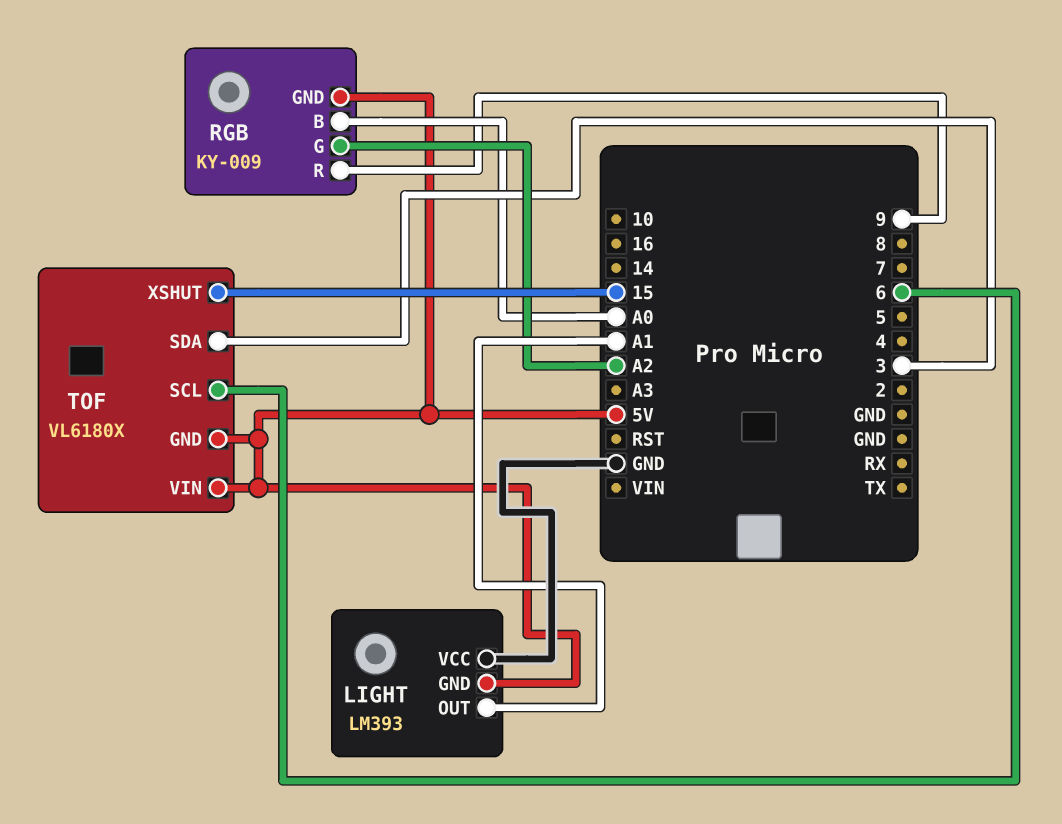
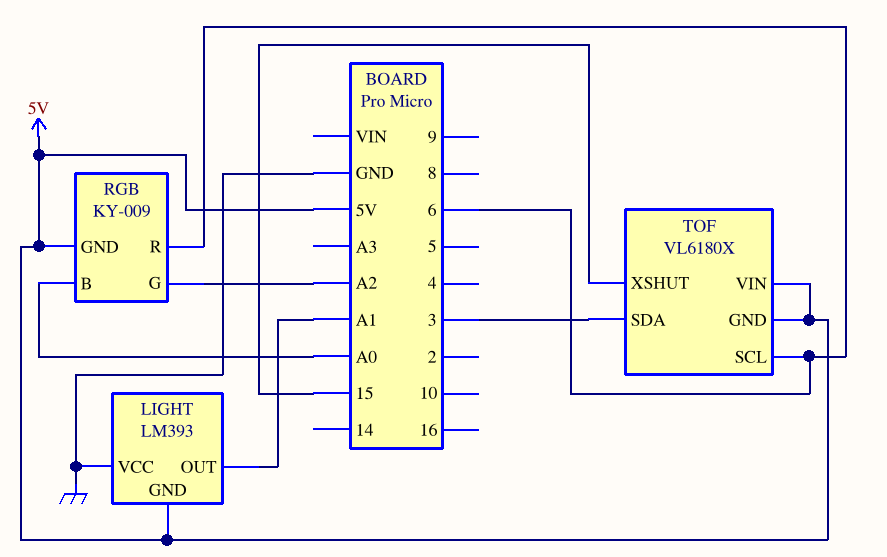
RGB pin R: 9 -> 6

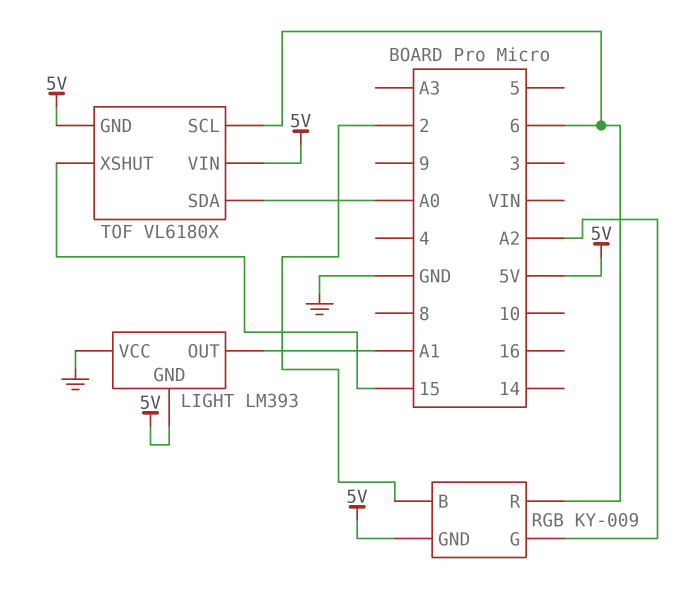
RGB pin B: A0 -> 2
TOF pin SDA: 3 -> A0

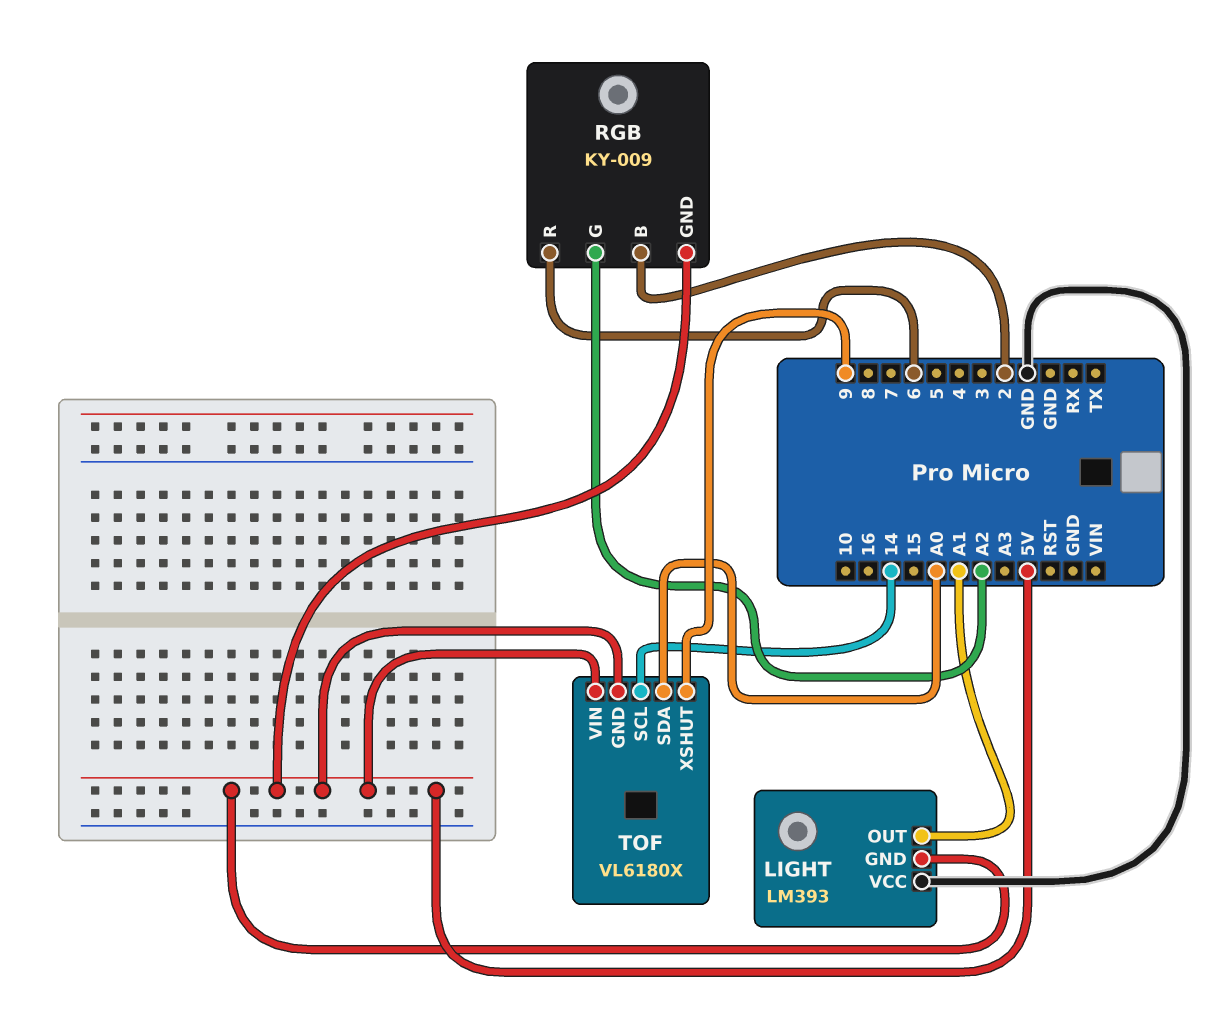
TOF pin SCL: 6 -> 14
TOF pin XSHUT: 15 -> 9

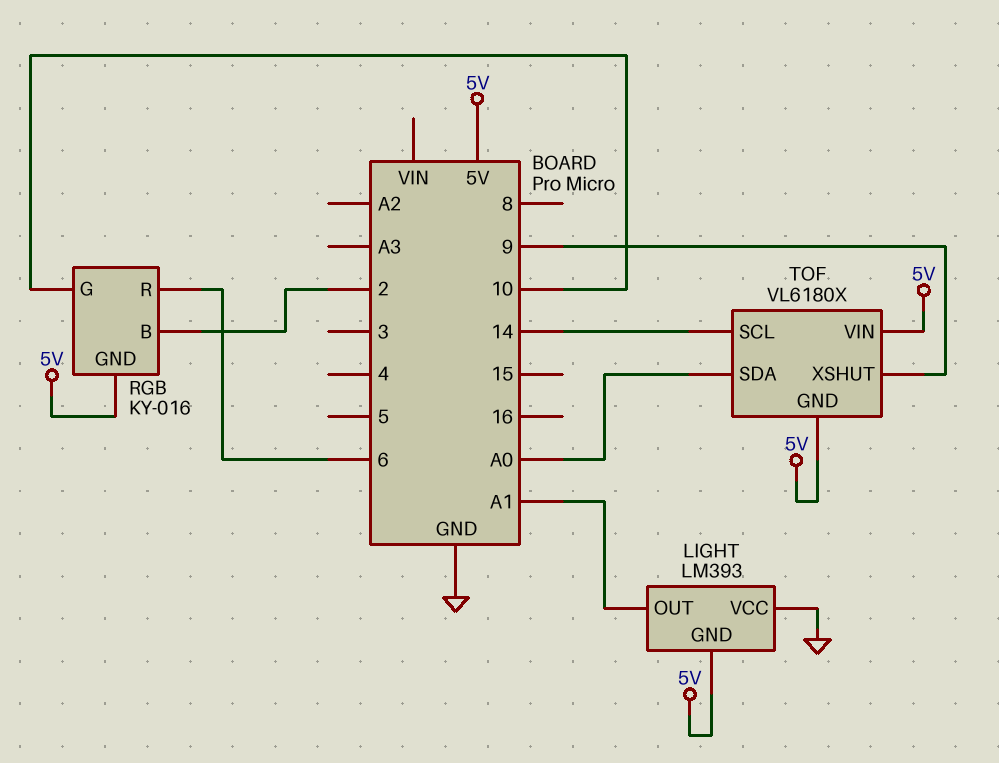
RGB: KY-009 -> KY-016
RGB pin G: A2 -> 10

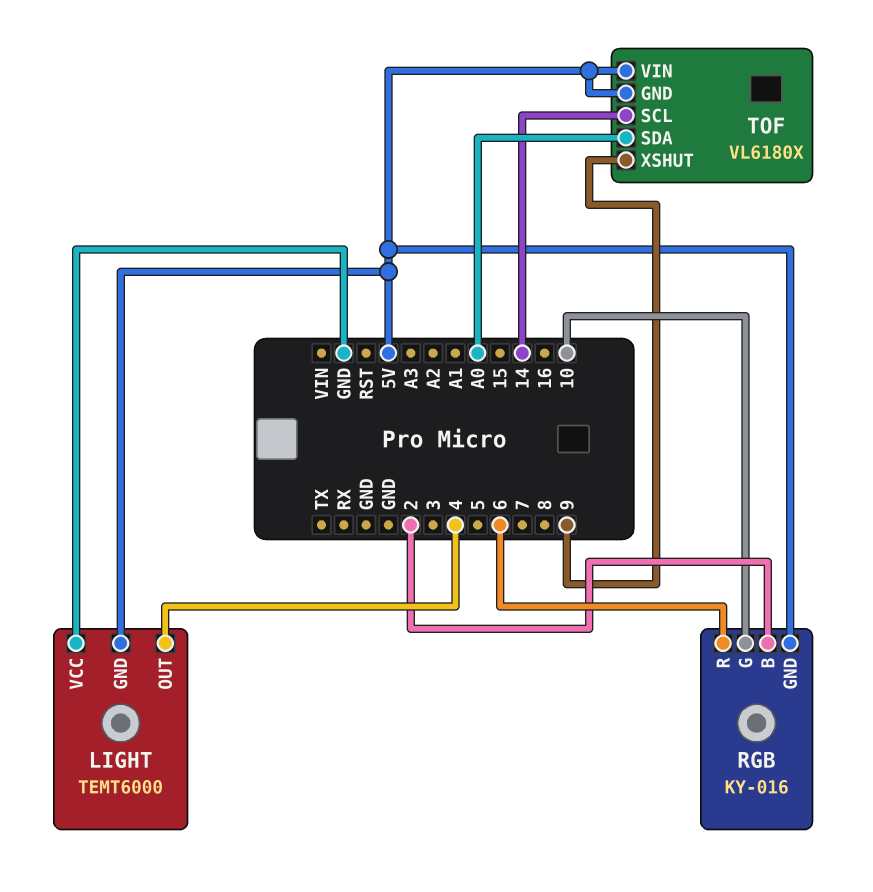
LIGHT: LM393 -> TEMT6000
LIGHT pin OUT: A1 -> 4

